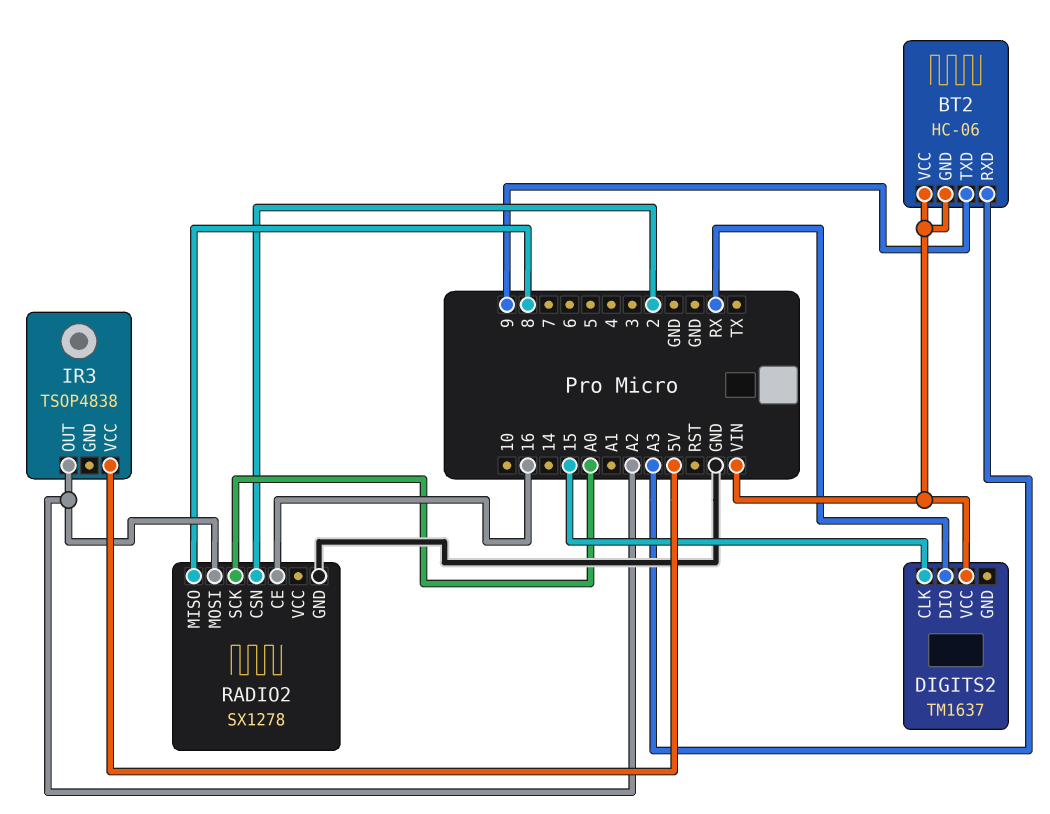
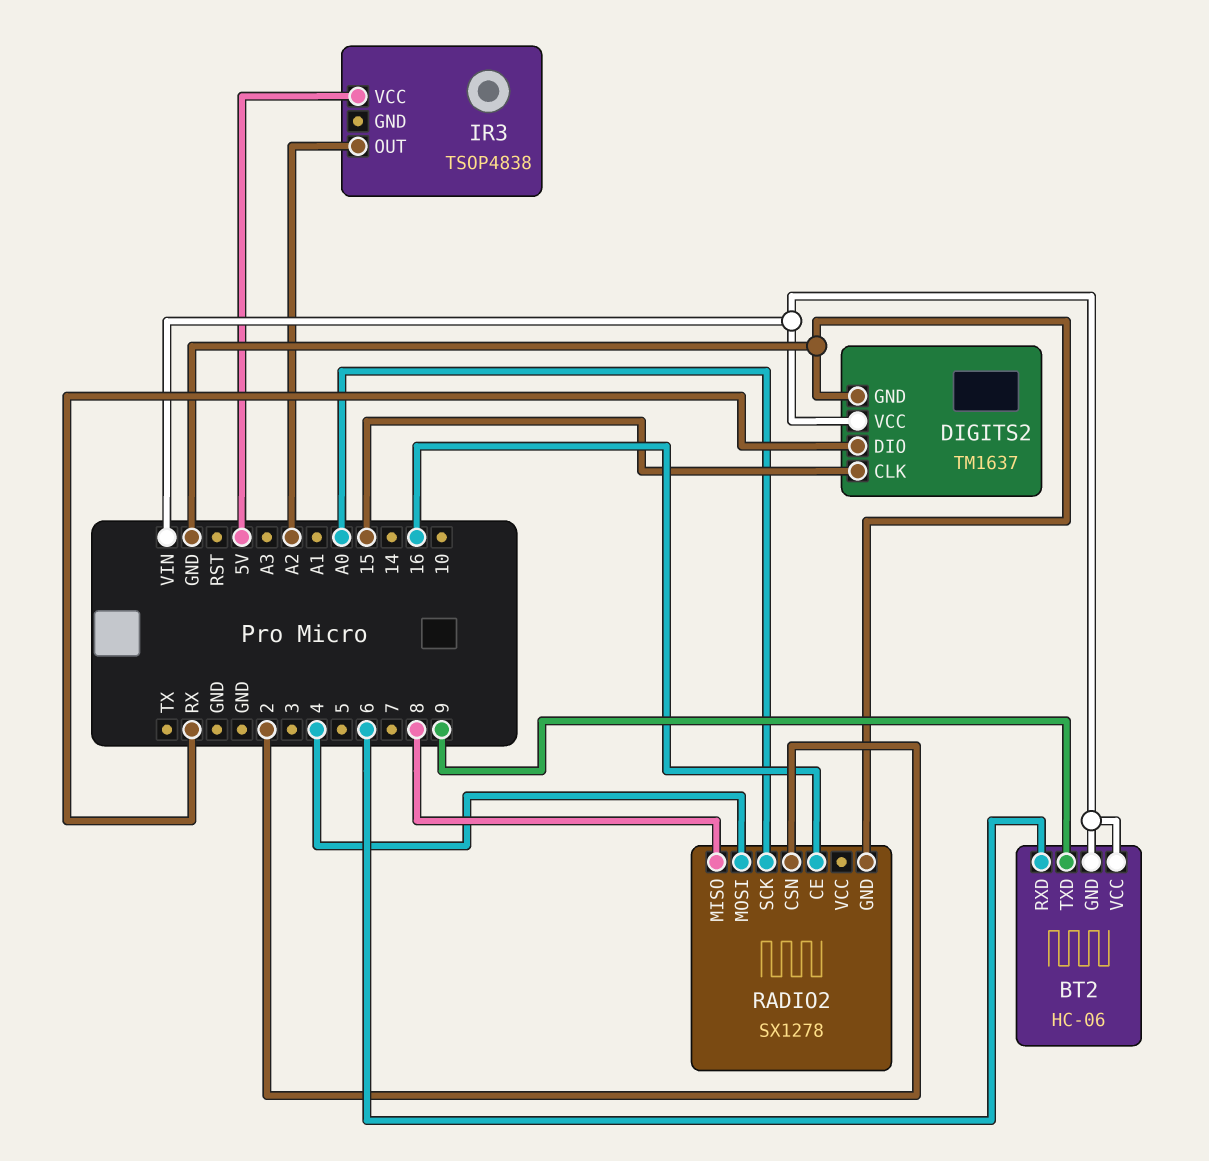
BT2 pin RXD: A3 -> 6
DIGITS2 pin GND: none -> GND
RADIO2 pin MOSI: A2 -> 4

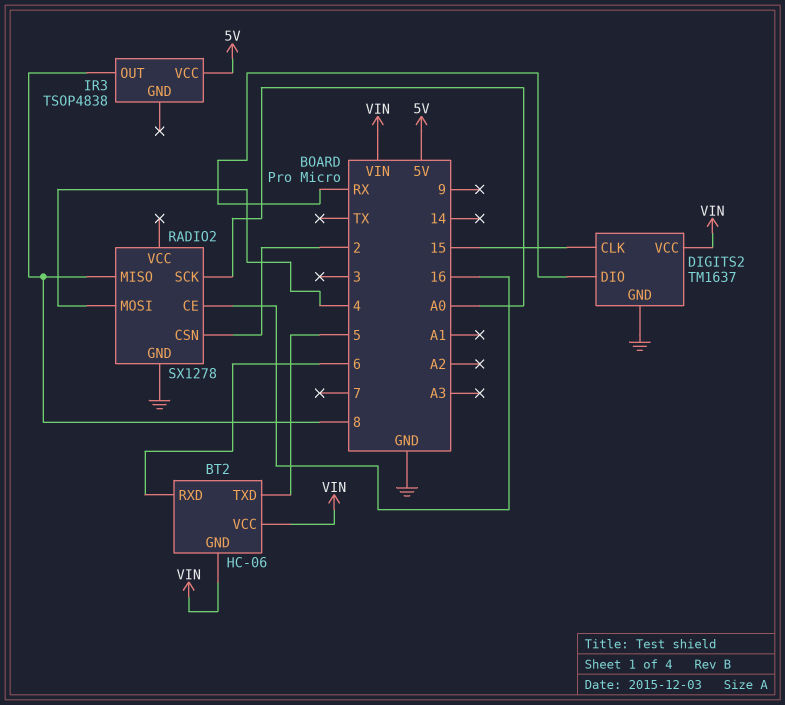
BT2 pin TXD: 9 -> 5
IR3 pin OUT: A2 -> 8

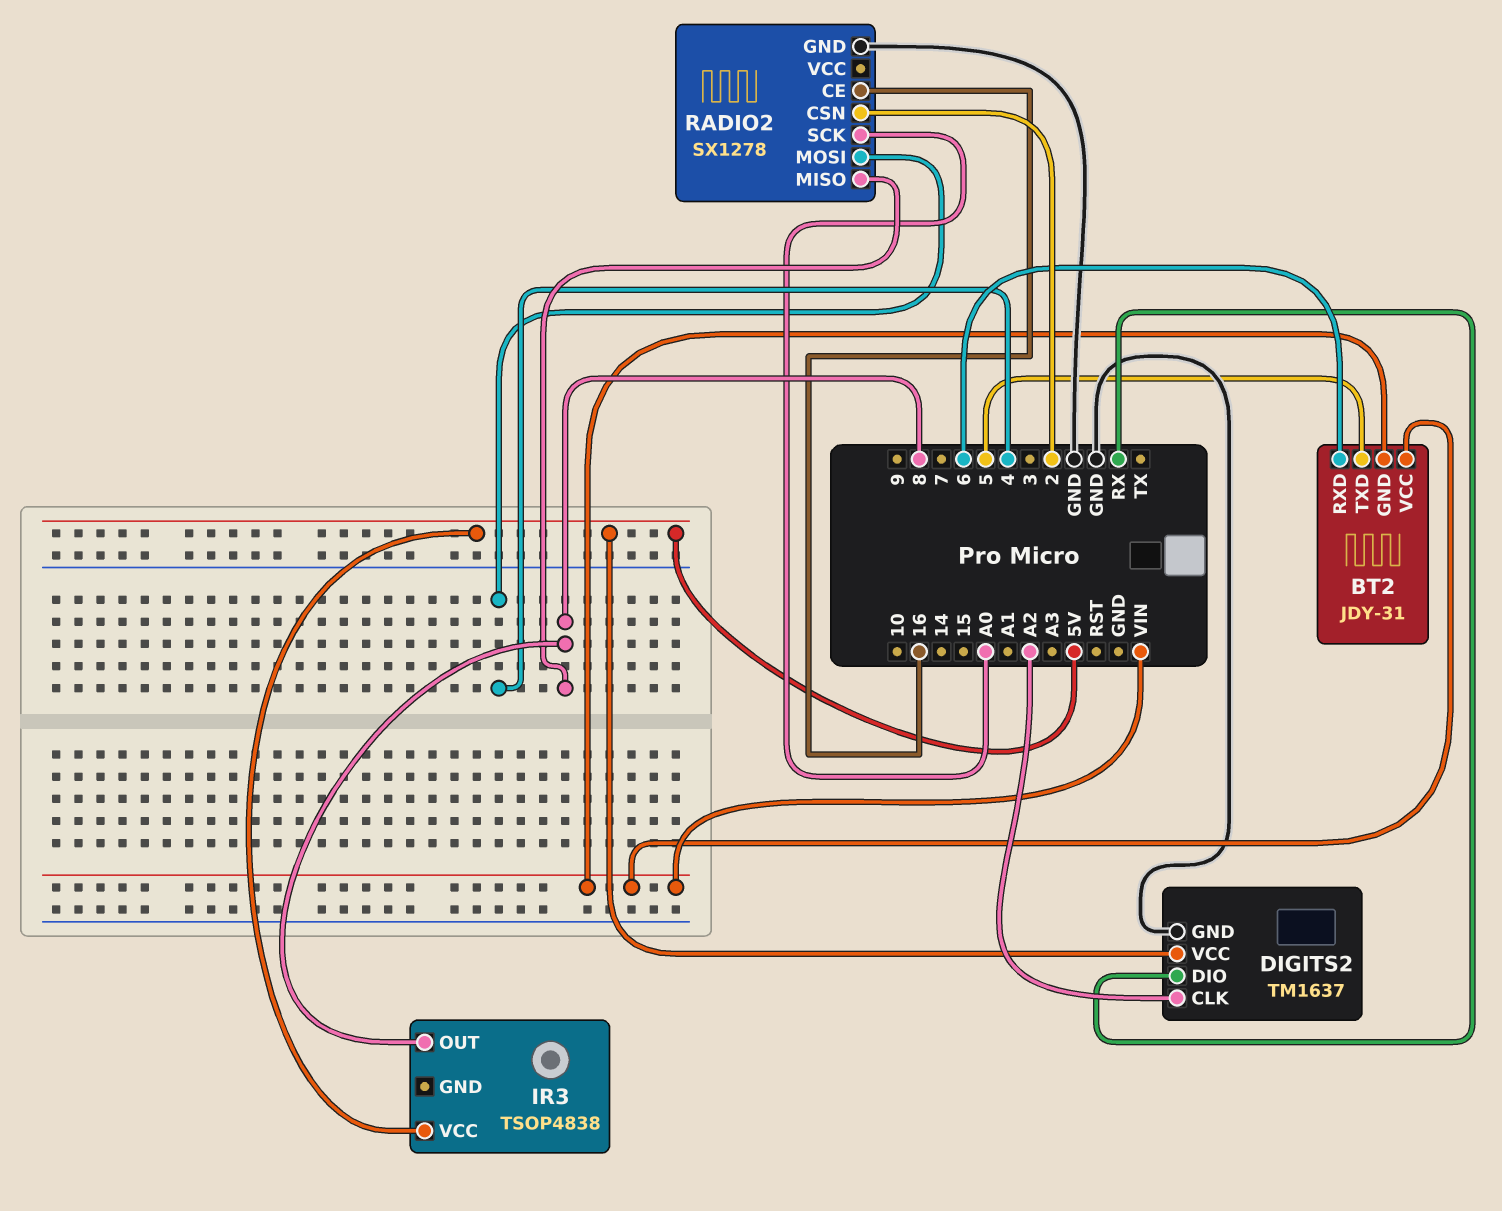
BT2: HC-06 -> JDY-31
DIGITS2 pin CLK: 15 -> A2
DIGITS2 pin VCC: VIN -> 5V

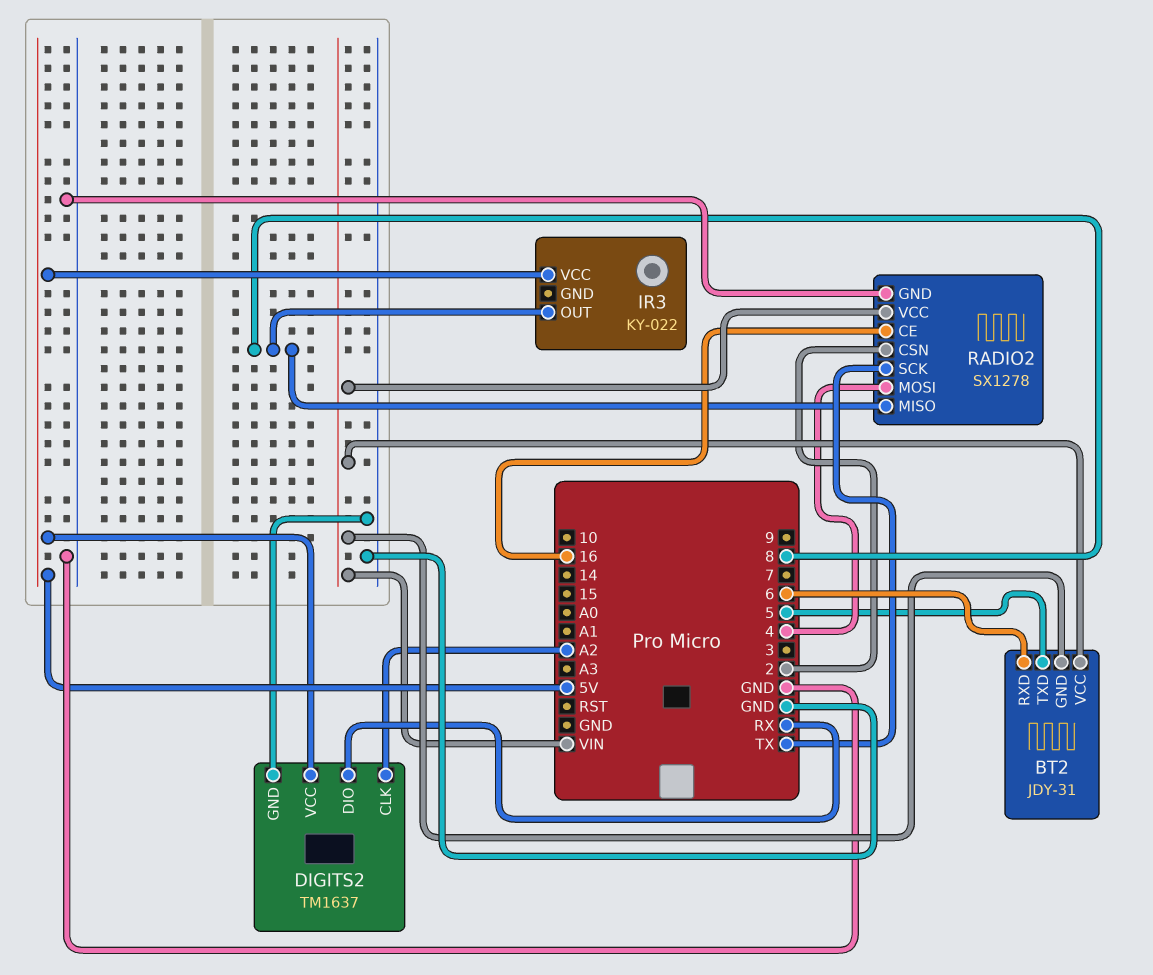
IR3: TSOP4838 -> KY-022
RADIO2 pin SCK: A0 -> TX
RADIO2 pin VCC: none -> VIN

